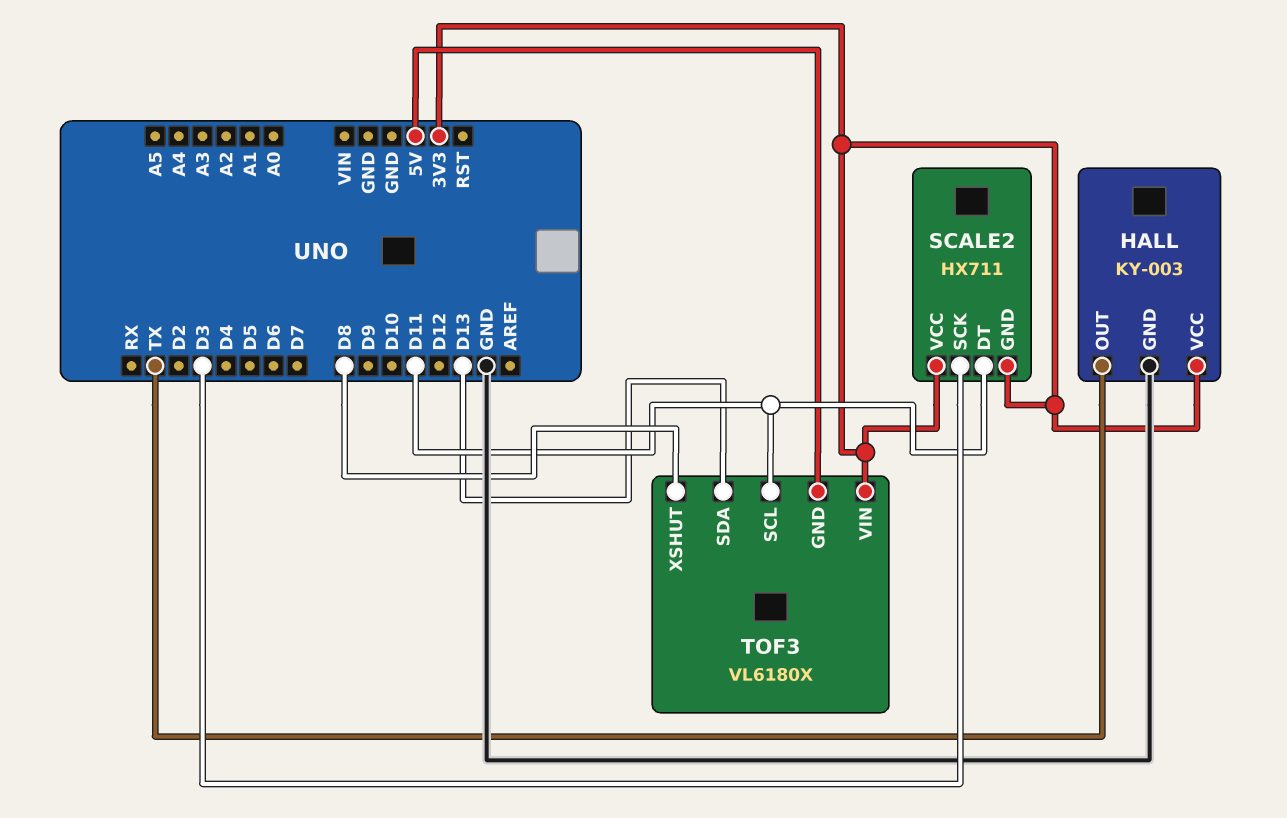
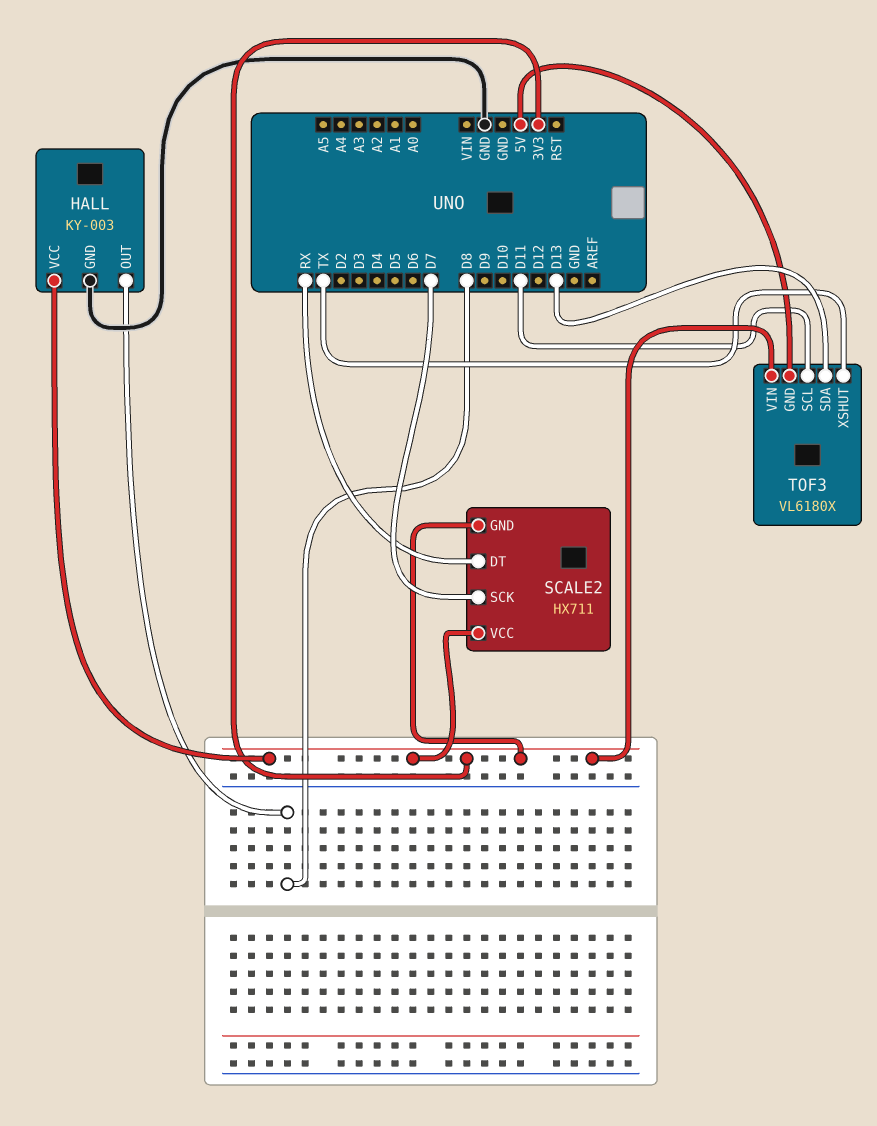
HALL pin OUT: TX -> D8
SCALE2 pin DT: D11 -> RX
SCALE2 pin SCK: D3 -> D7
TOF3 pin XSHUT: D8 -> TX

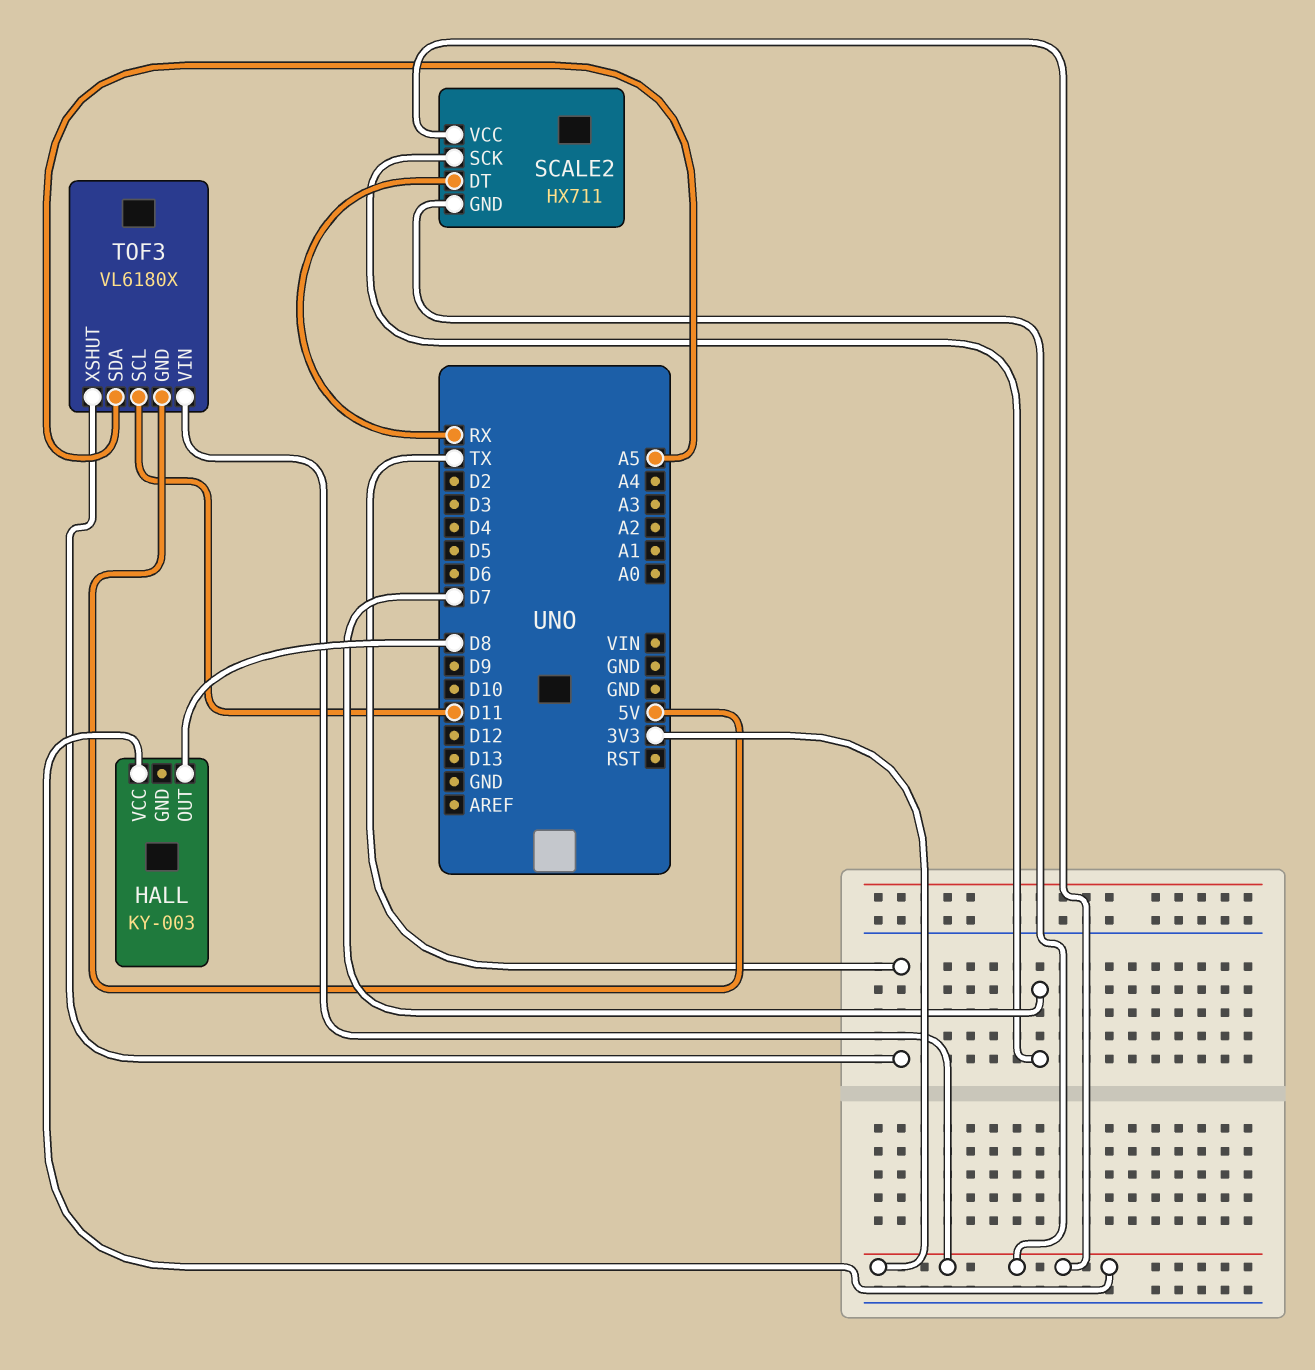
HALL pin GND: GND -> none
TOF3 pin SDA: D13 -> A5

